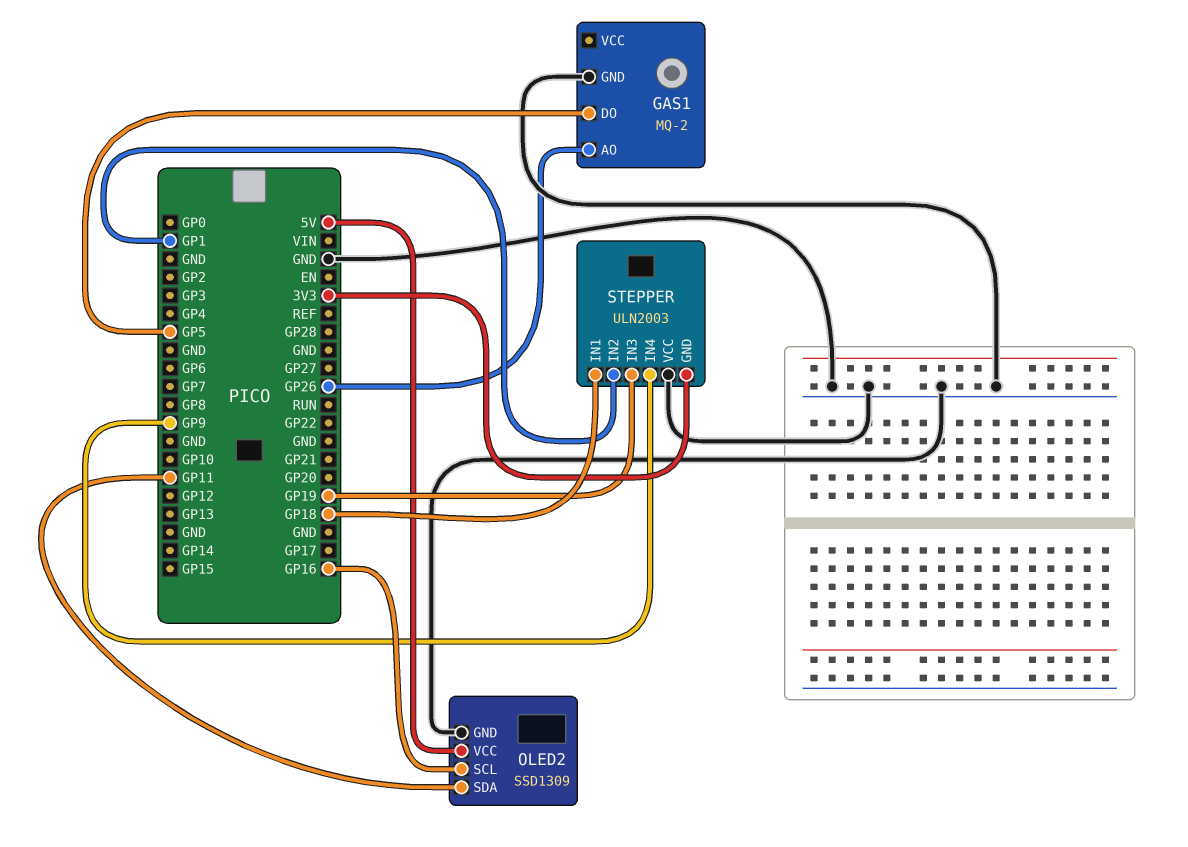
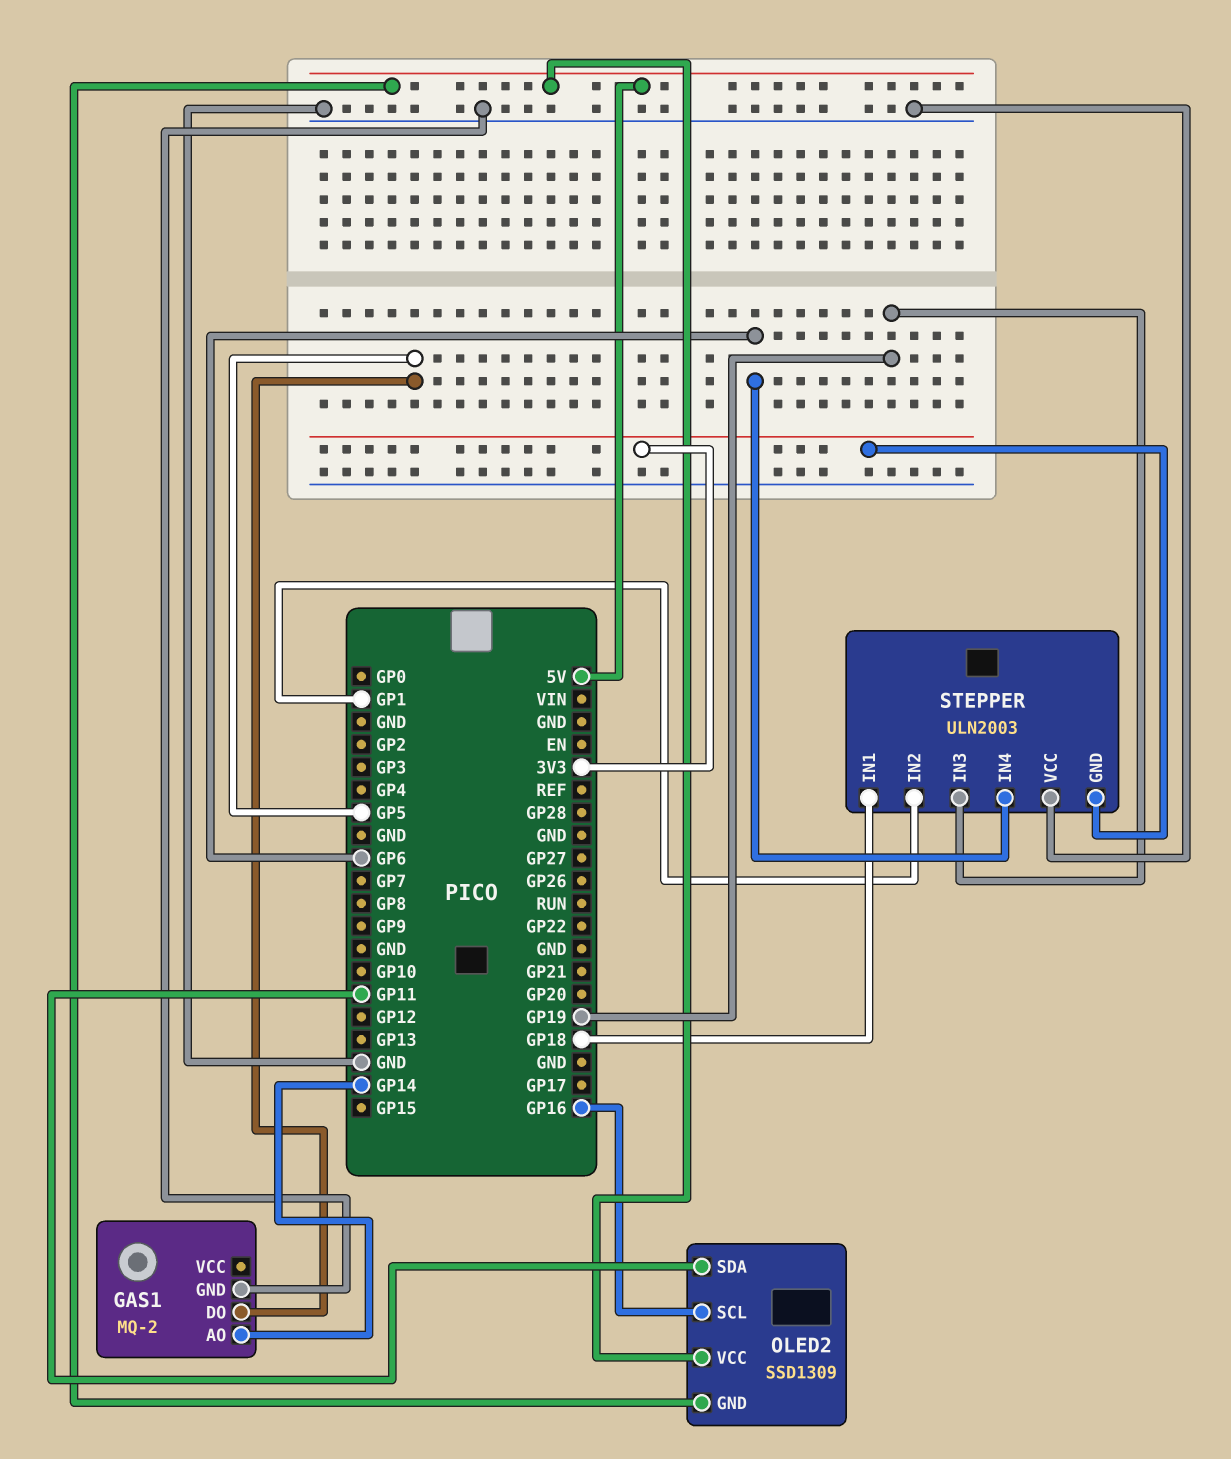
GAS1 pin AO: GP26 -> GP14
OLED2 pin GND: GND -> 5V
STEPPER pin IN4: GP9 -> GP6

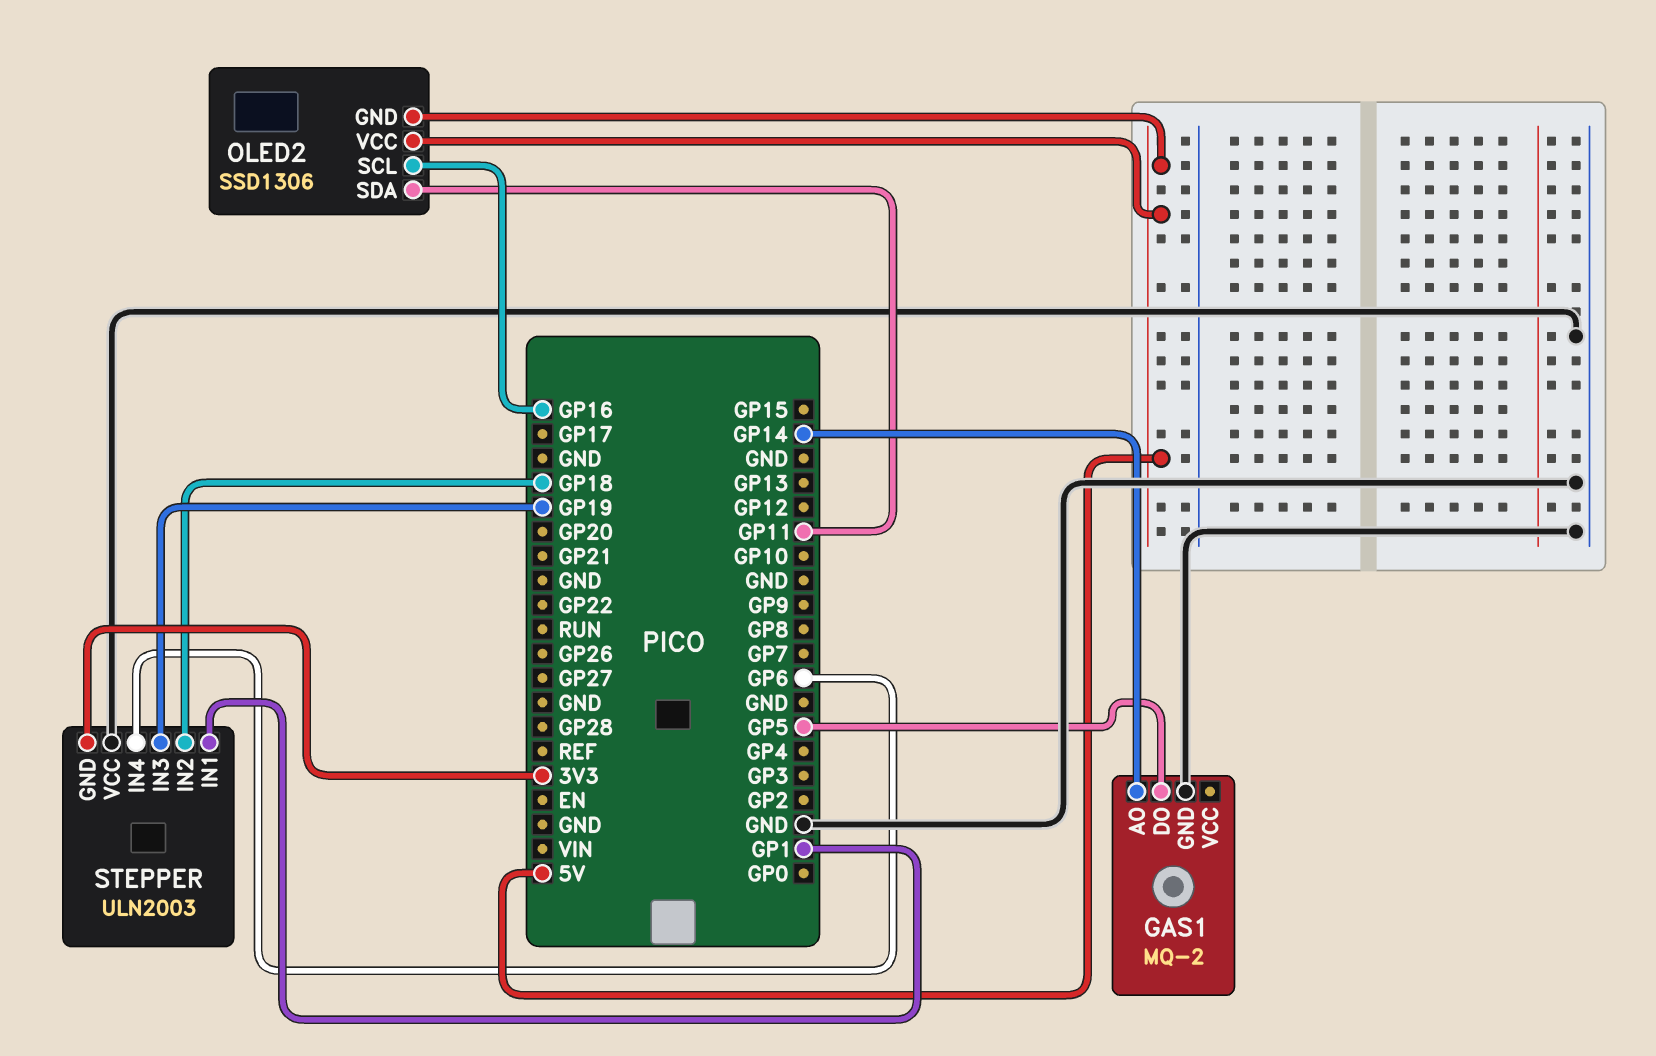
OLED2: SSD1309 -> SSD1306
STEPPER pin IN1: GP18 -> GP1
STEPPER pin IN2: GP1 -> GP18

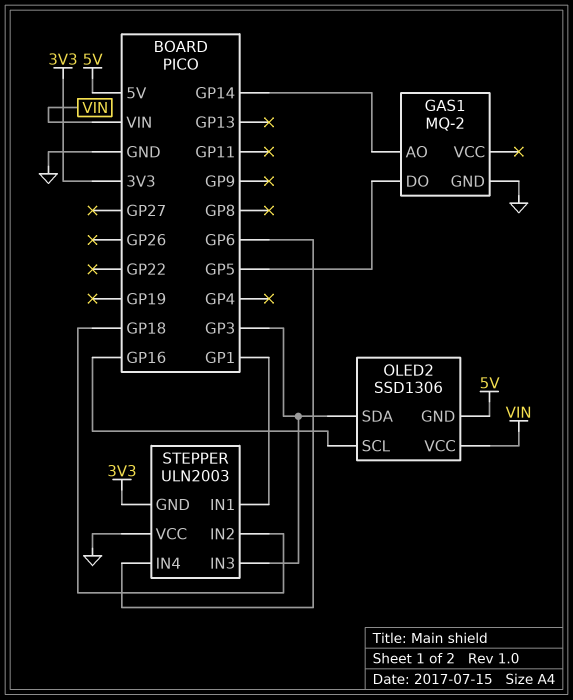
OLED2 pin SDA: GP11 -> GP3
OLED2 pin VCC: 5V -> VIN
STEPPER pin IN3: GP19 -> GP3

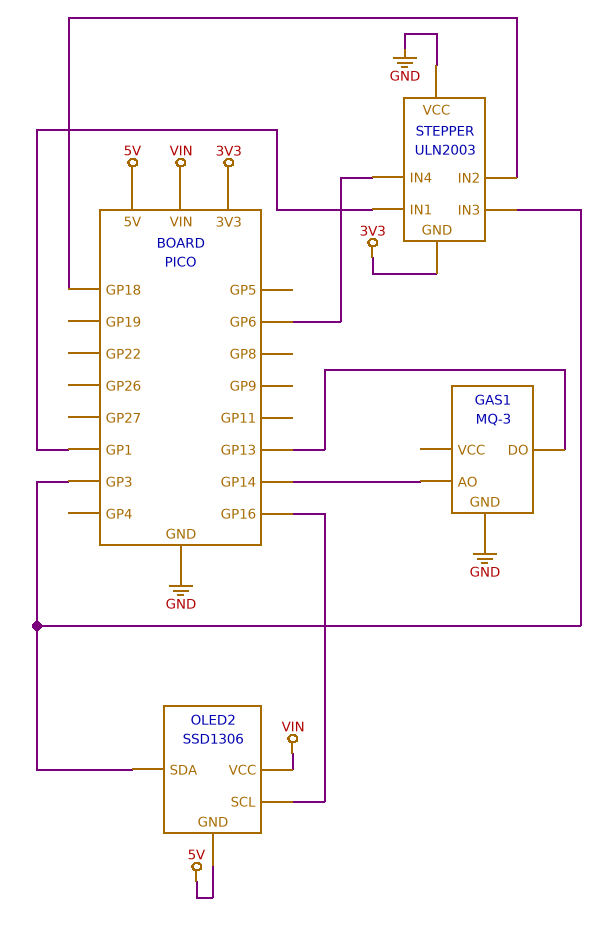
GAS1: MQ-2 -> MQ-3
GAS1 pin DO: GP5 -> GP13

